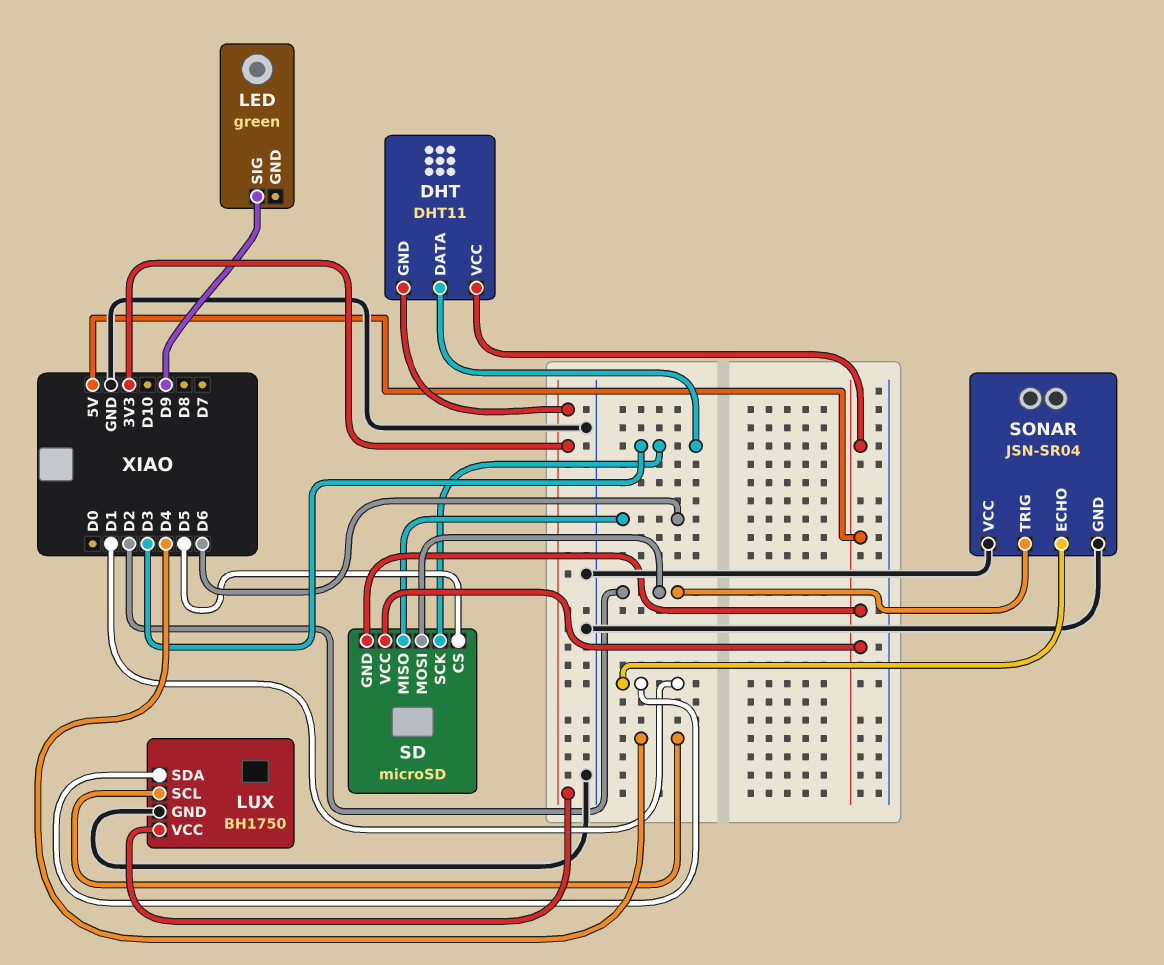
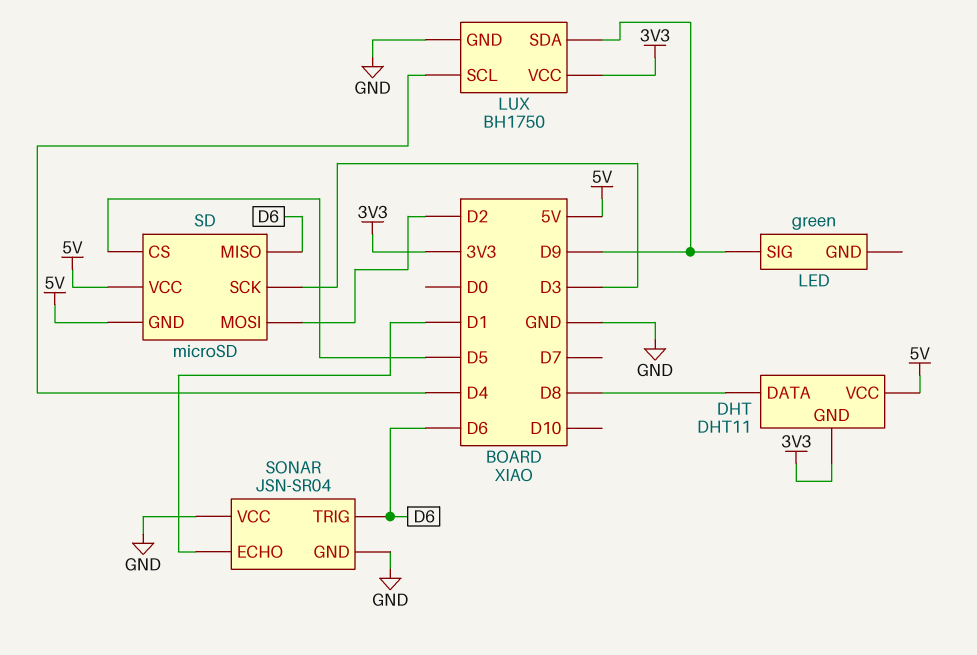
DHT pin DATA: D3 -> D8
LUX pin SDA: D1 -> D9
SONAR pin TRIG: D2 -> D6

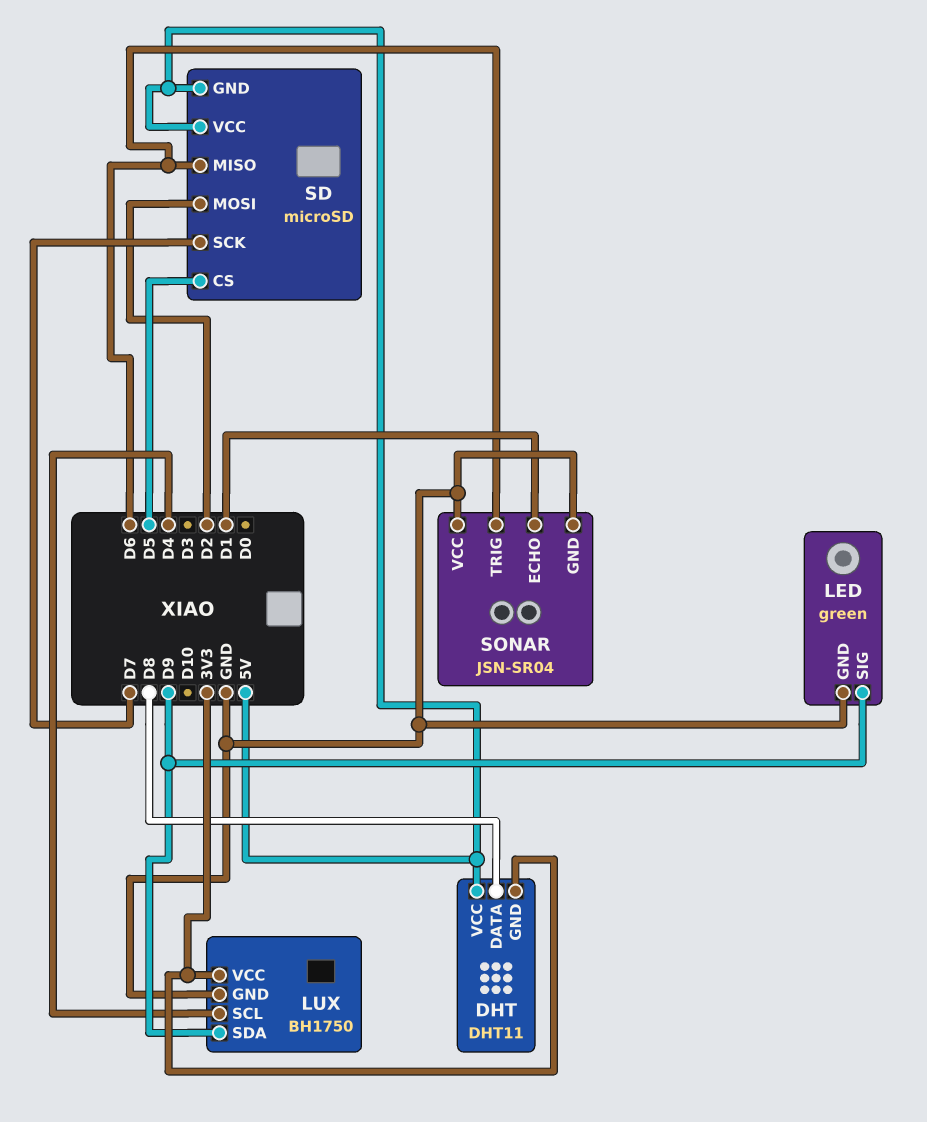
LED pin GND: none -> GND
SD pin SCK: D3 -> D7

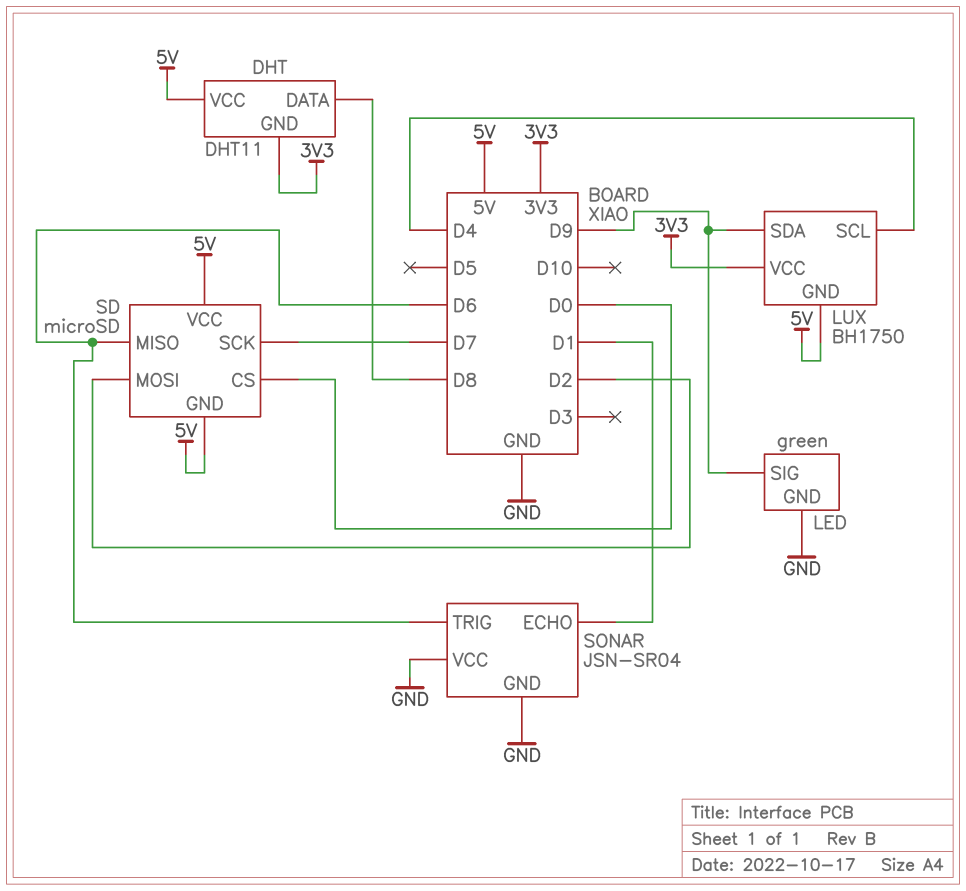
LUX pin GND: GND -> 5V
SD pin CS: D5 -> D0

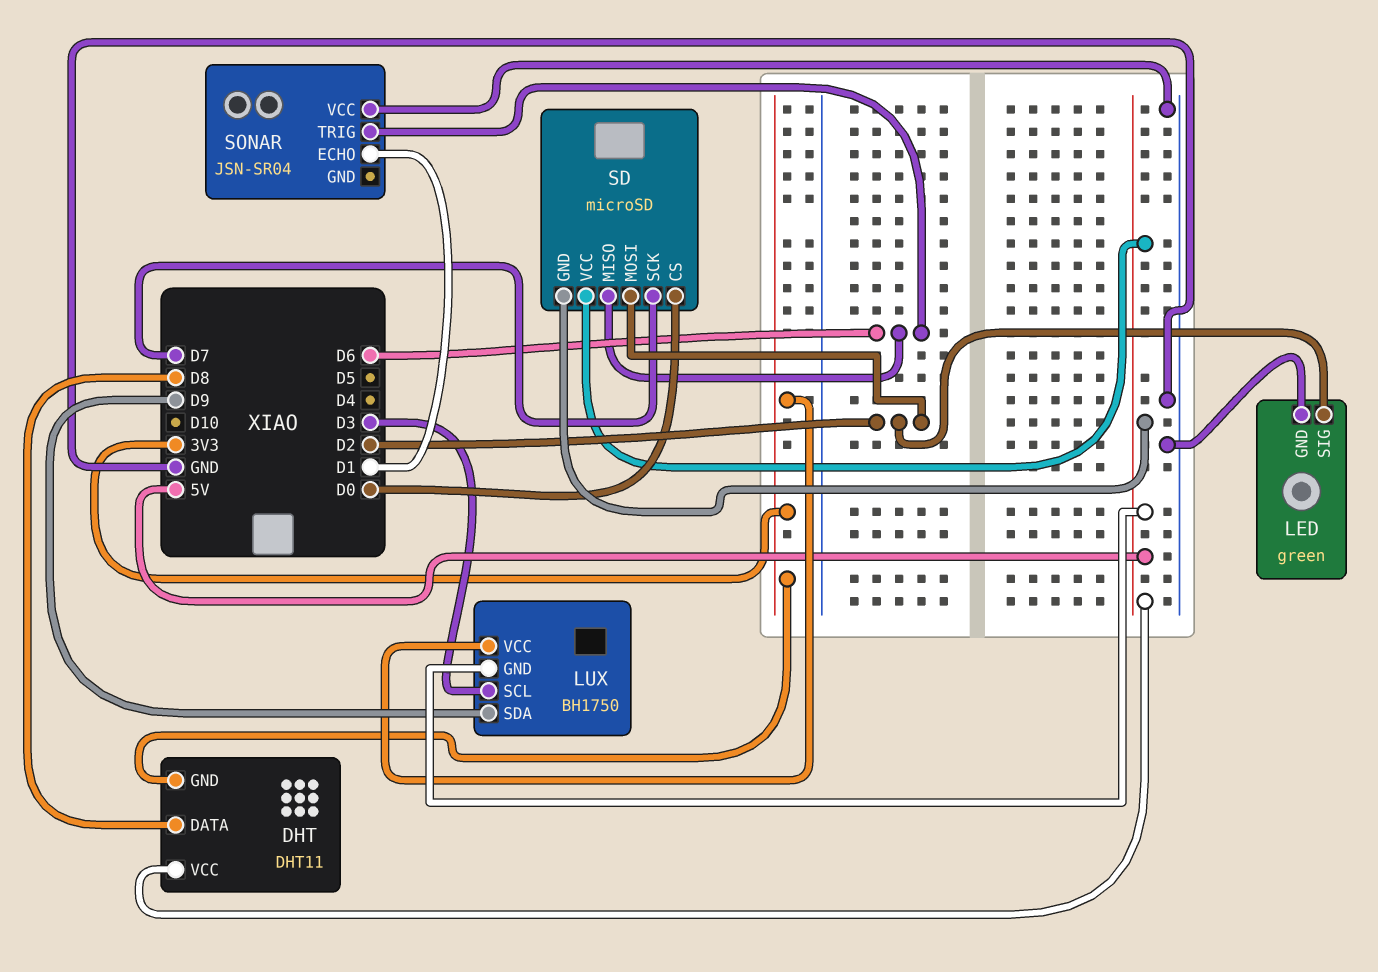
LED pin SIG: D9 -> D2
LUX pin SCL: D4 -> D3
SONAR pin GND: GND -> none

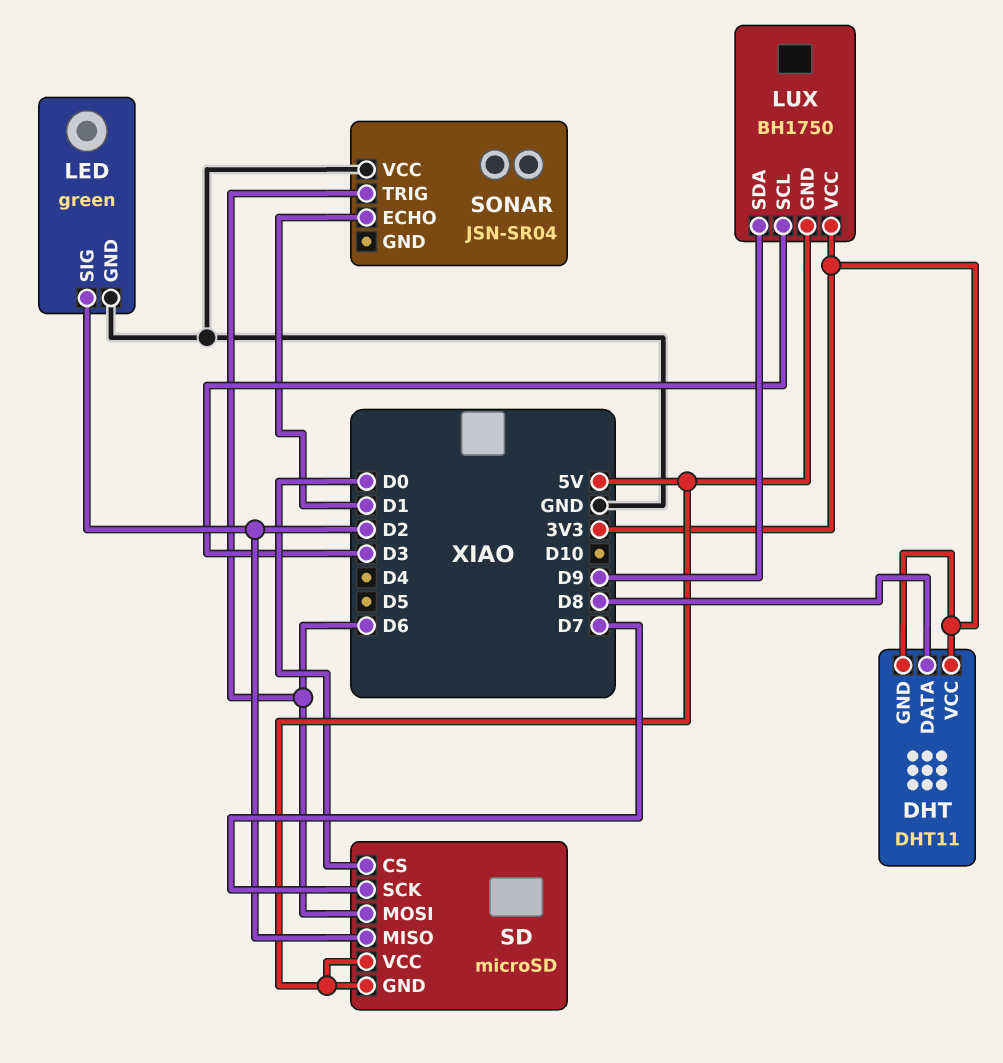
DHT pin VCC: 5V -> 3V3
SD pin MISO: D6 -> D2
SD pin MOSI: D2 -> D6

